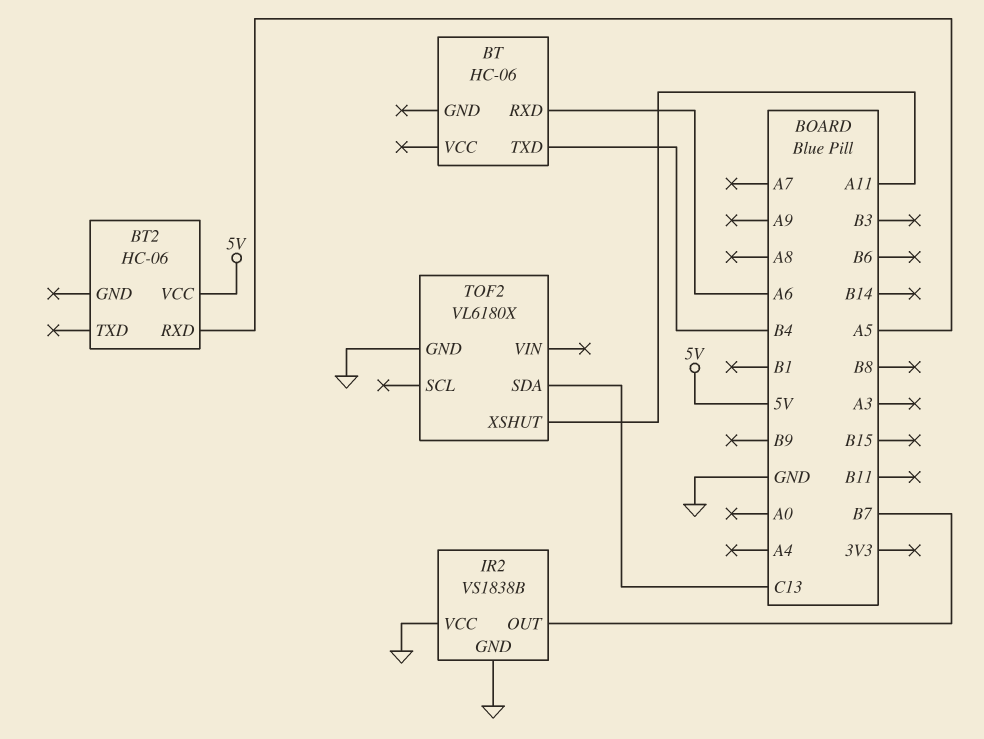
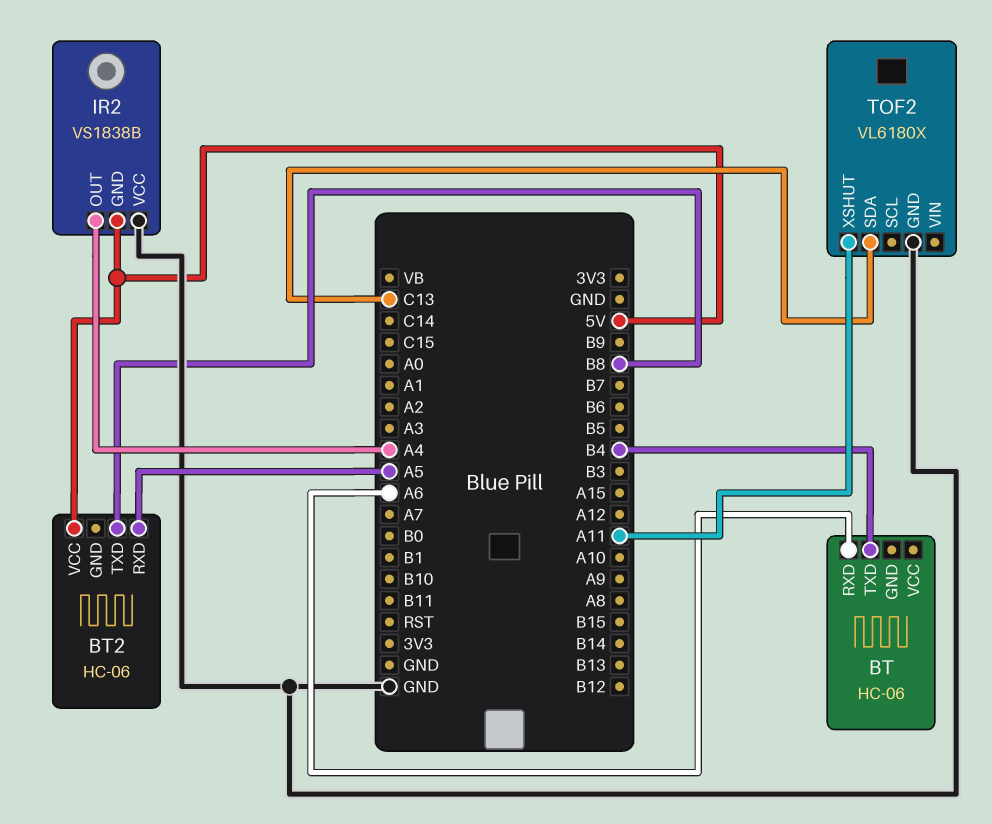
BT2 pin TXD: none -> B8
IR2 pin GND: GND -> 5V
IR2 pin OUT: B7 -> A4

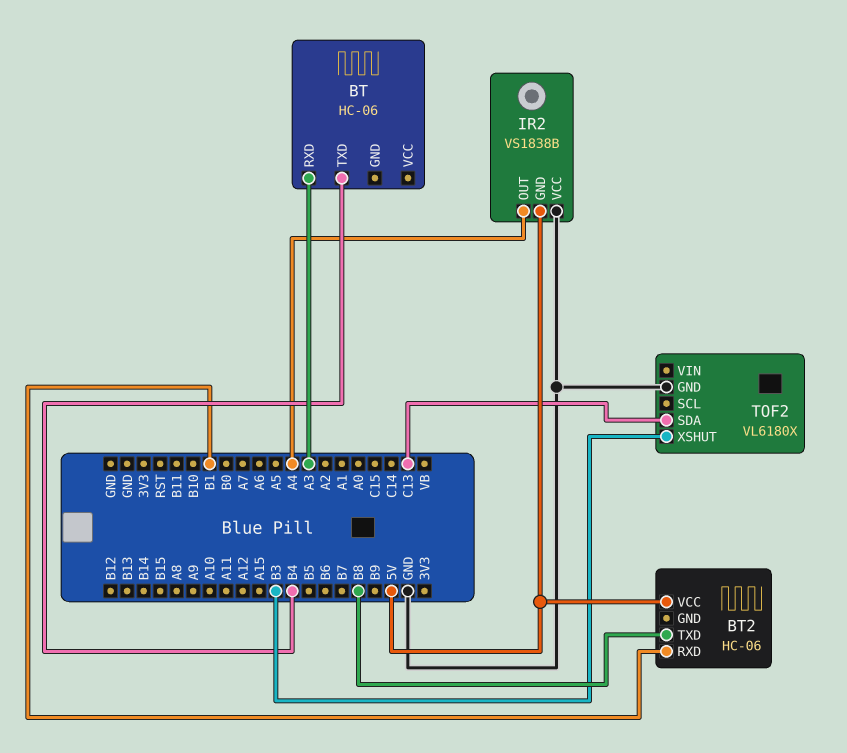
BT pin RXD: A6 -> A3
BT2 pin RXD: A5 -> B1
TOF2 pin XSHUT: A11 -> B3

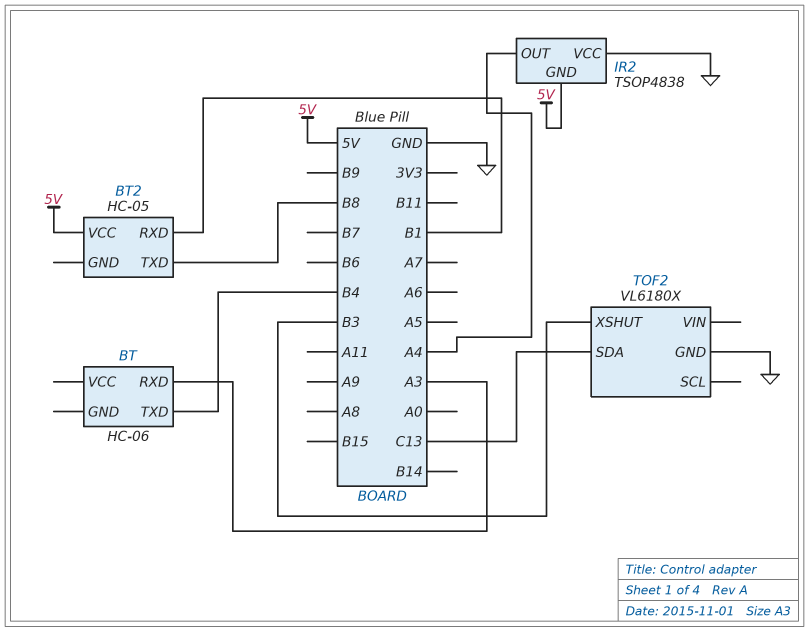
BT2: HC-06 -> HC-05
IR2: VS1838B -> TSOP4838

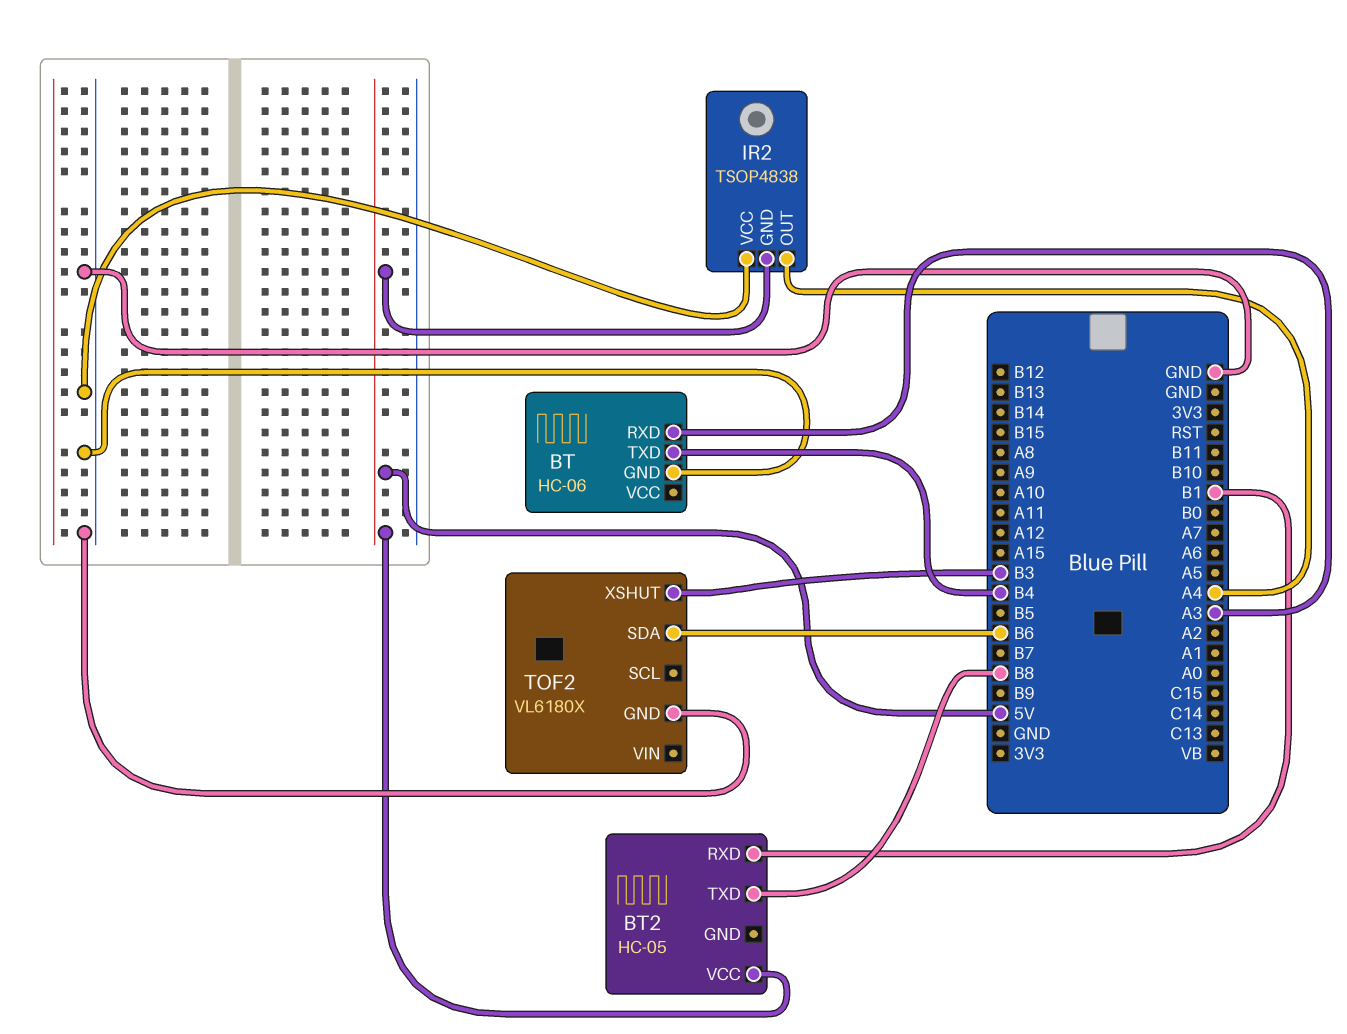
BT pin GND: none -> GND
TOF2 pin SDA: C13 -> B6

